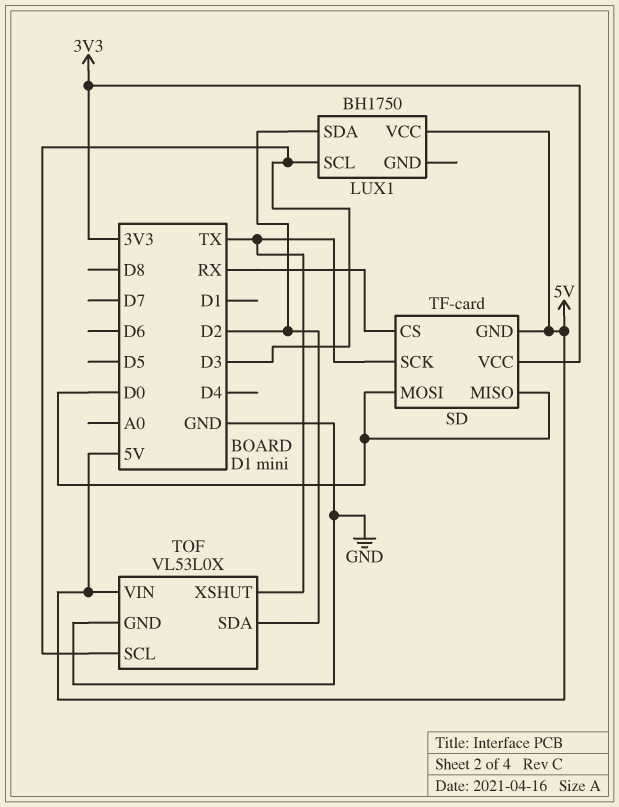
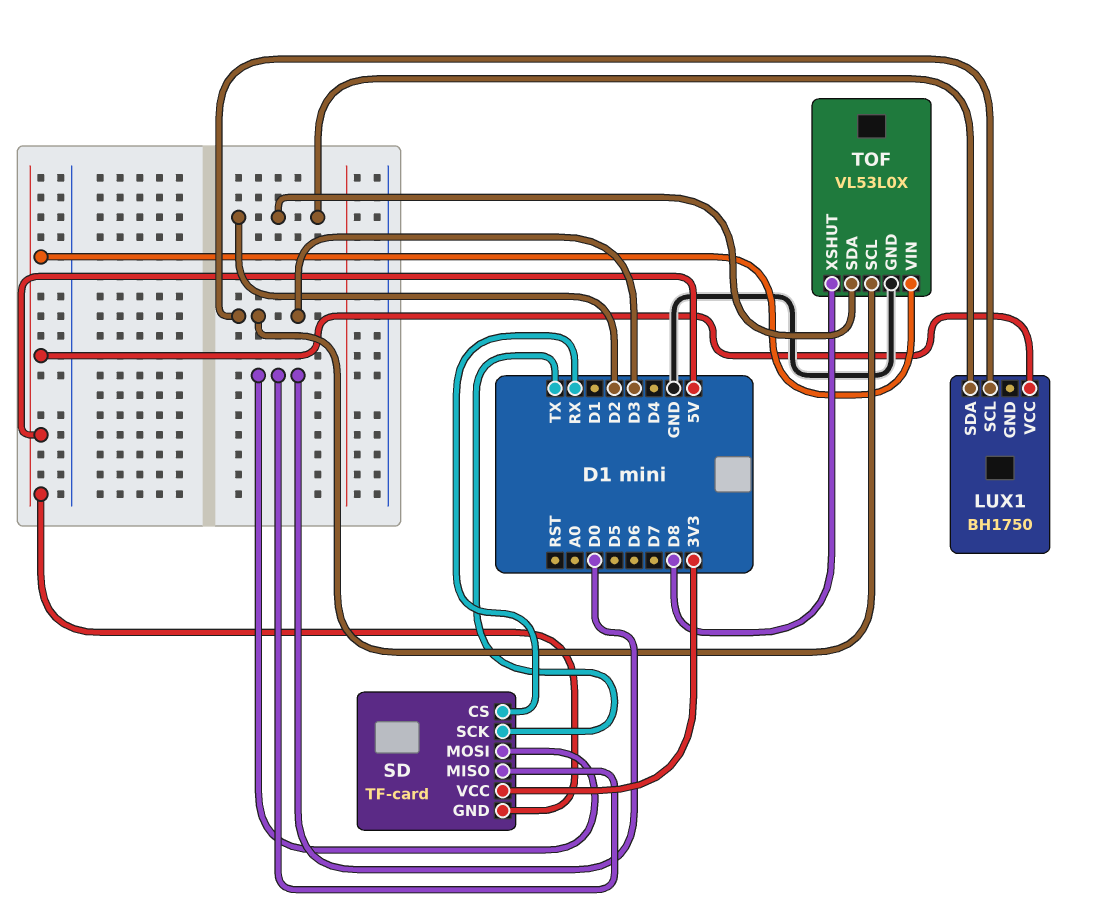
TOF pin XSHUT: TX -> D8

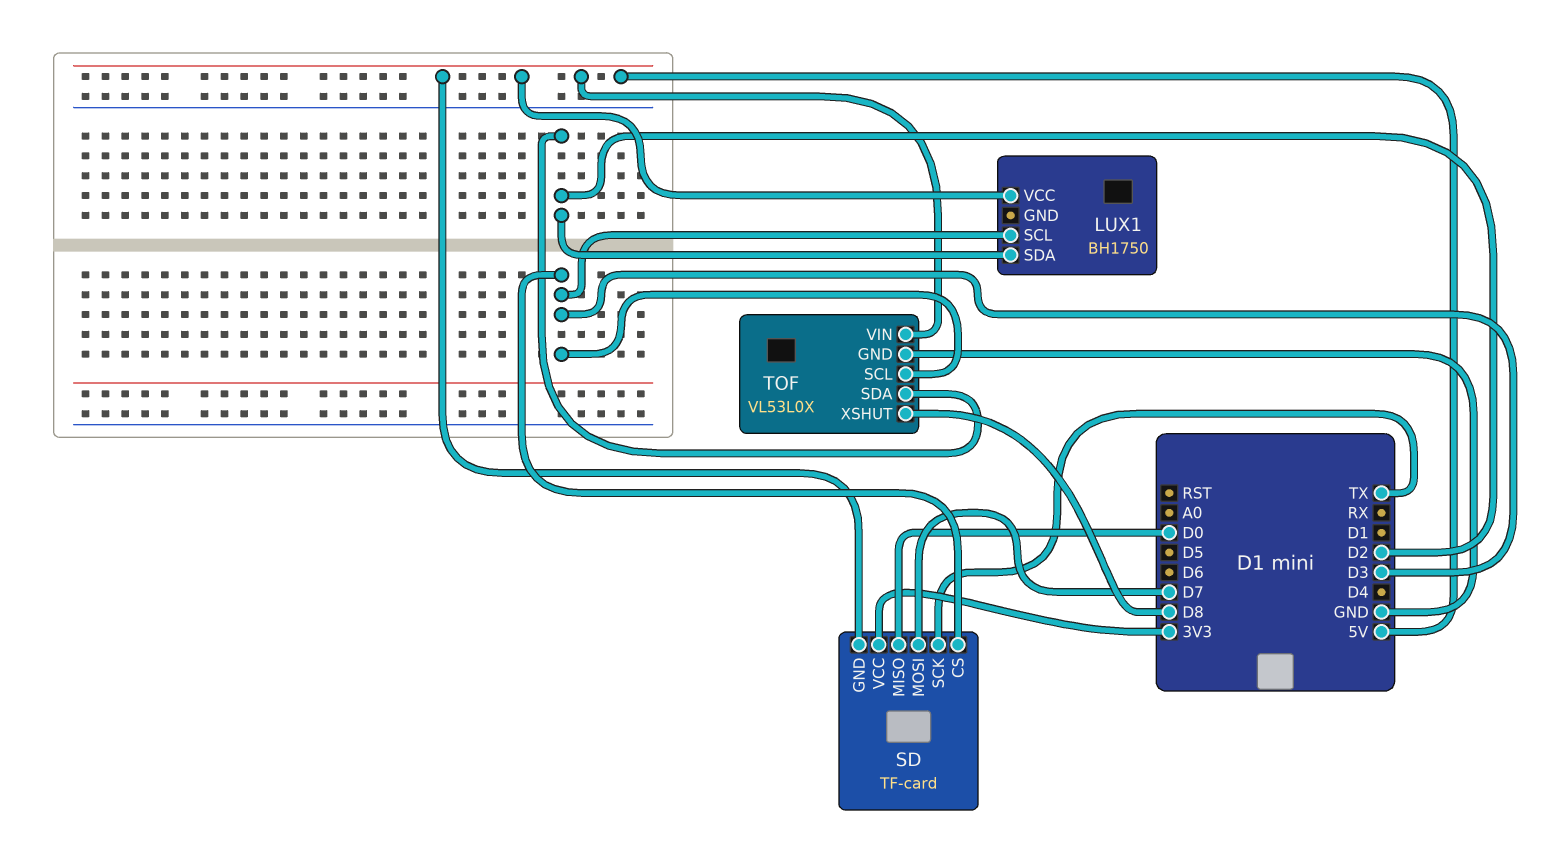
SD pin CS: RX -> D3
SD pin MOSI: D0 -> D7

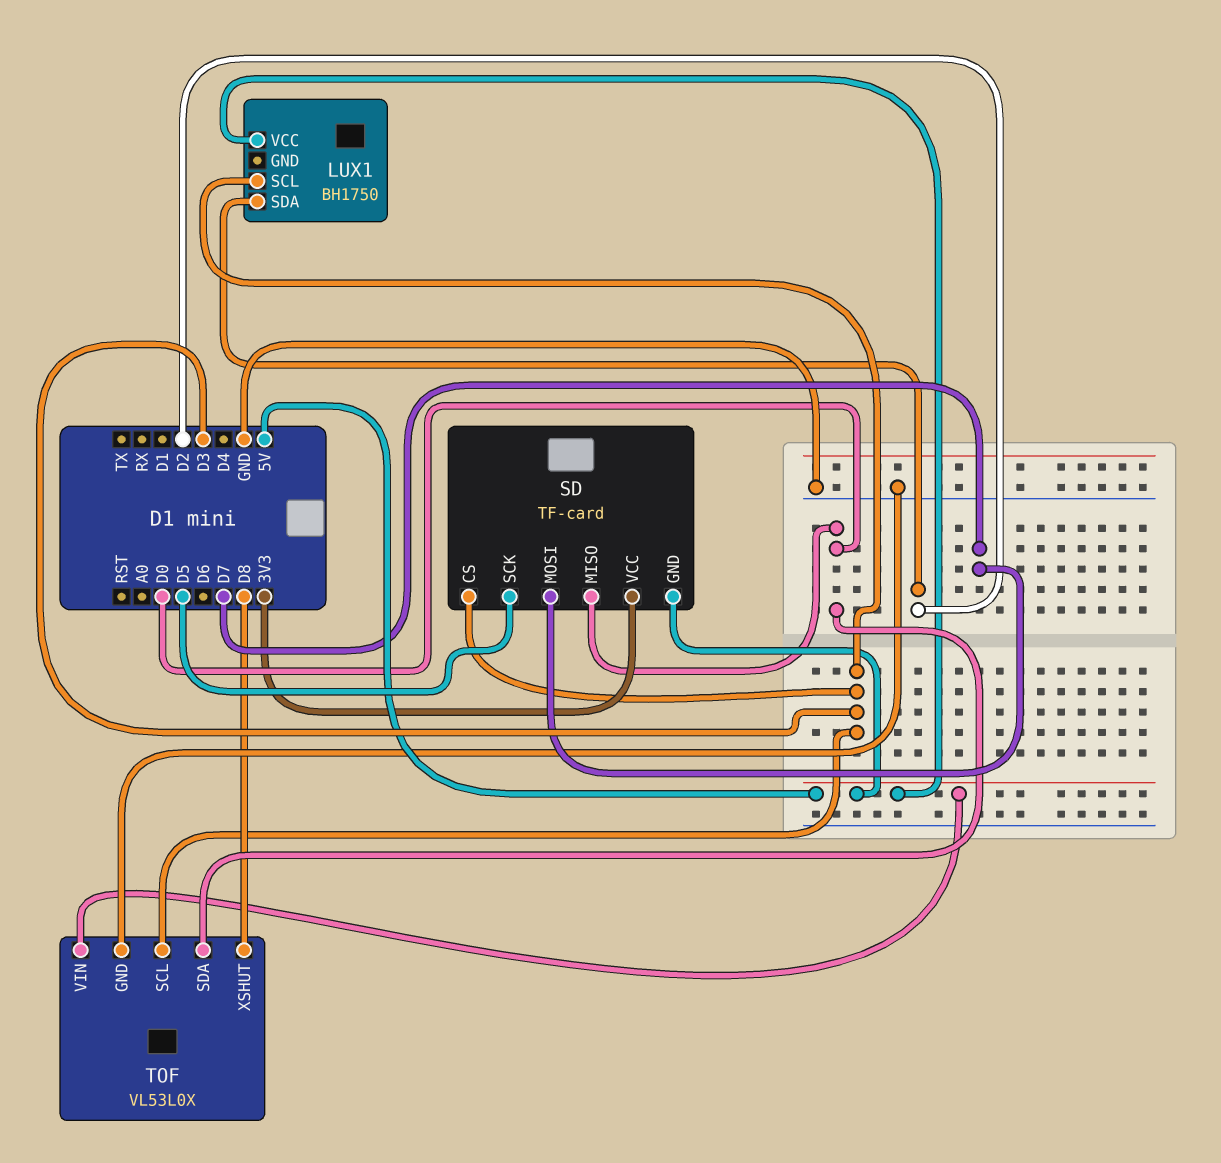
SD pin SCK: TX -> D5
TOF pin SDA: D2 -> D0

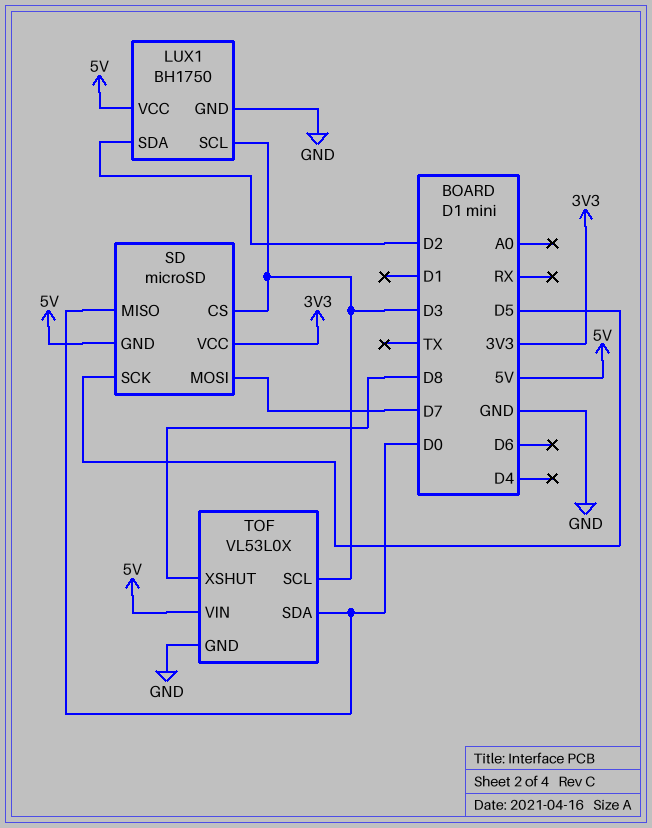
LUX1 pin GND: none -> GND
SD: TF-card -> microSD

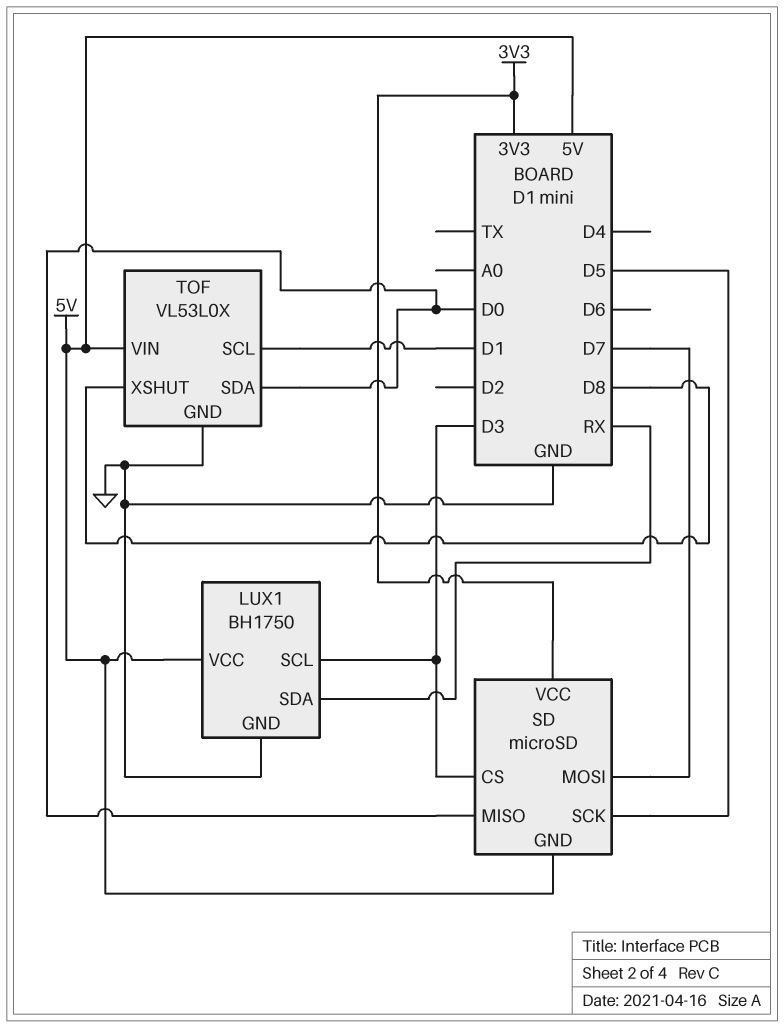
LUX1 pin SDA: D2 -> RX
TOF pin SCL: D3 -> D1

